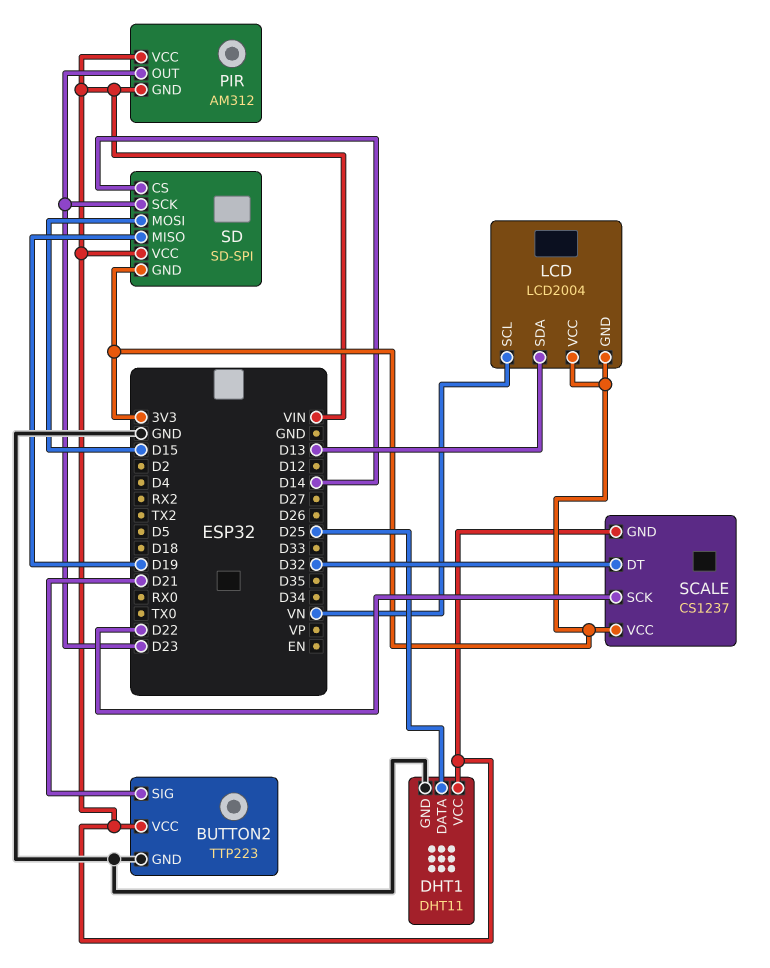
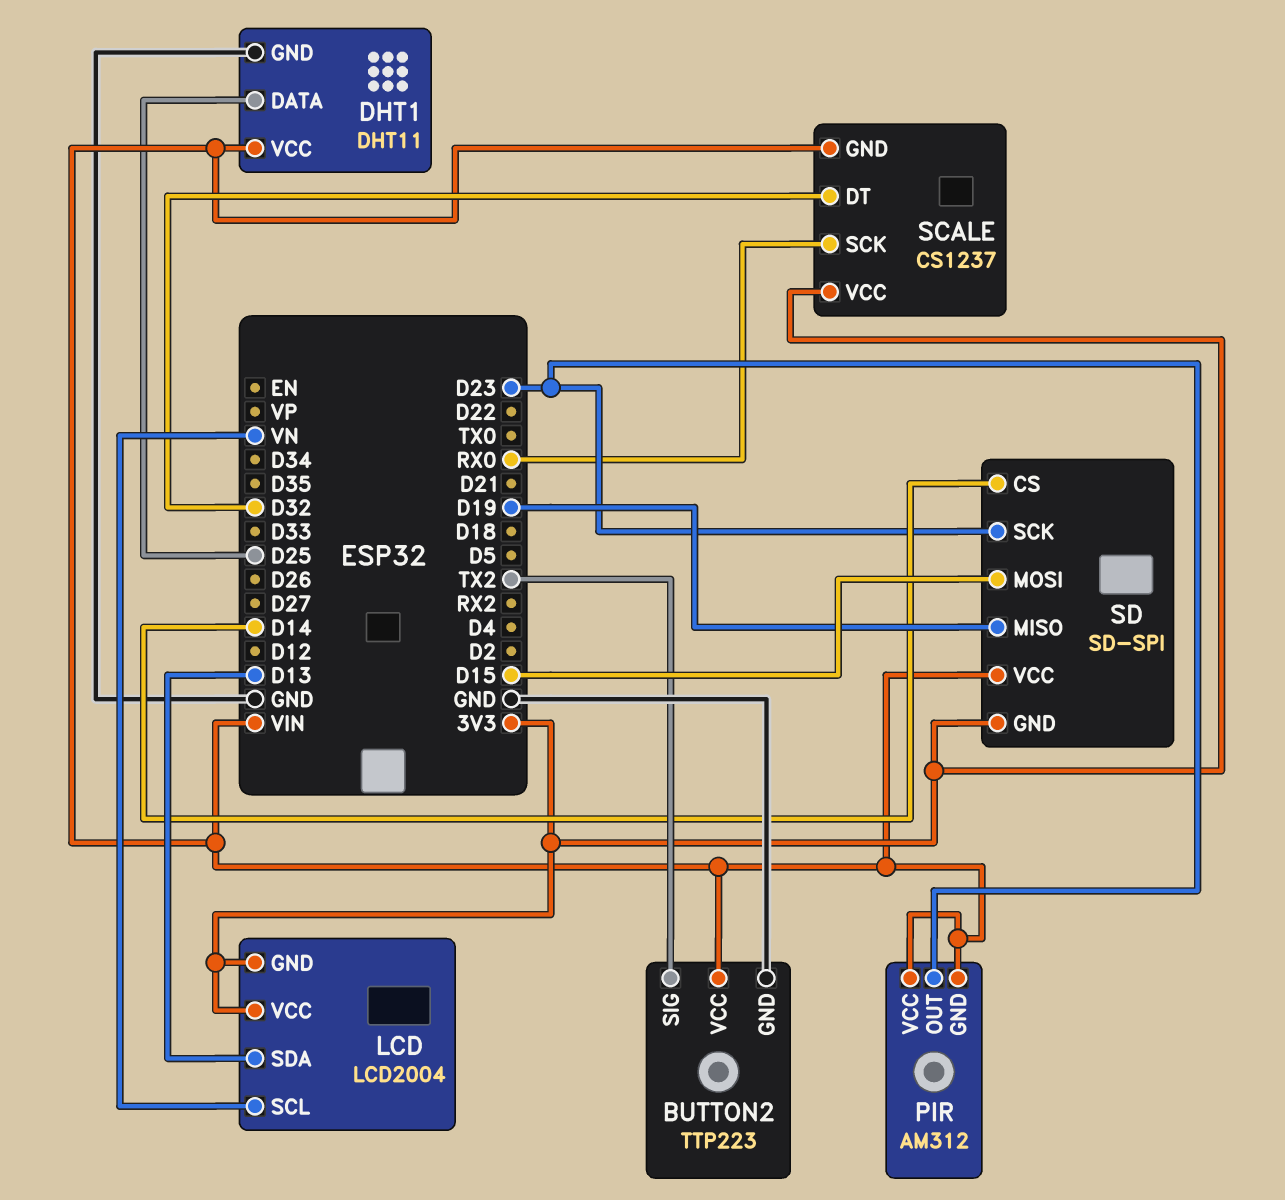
BUTTON2 pin SIG: D21 -> TX2
SCALE pin SCK: D22 -> RX0

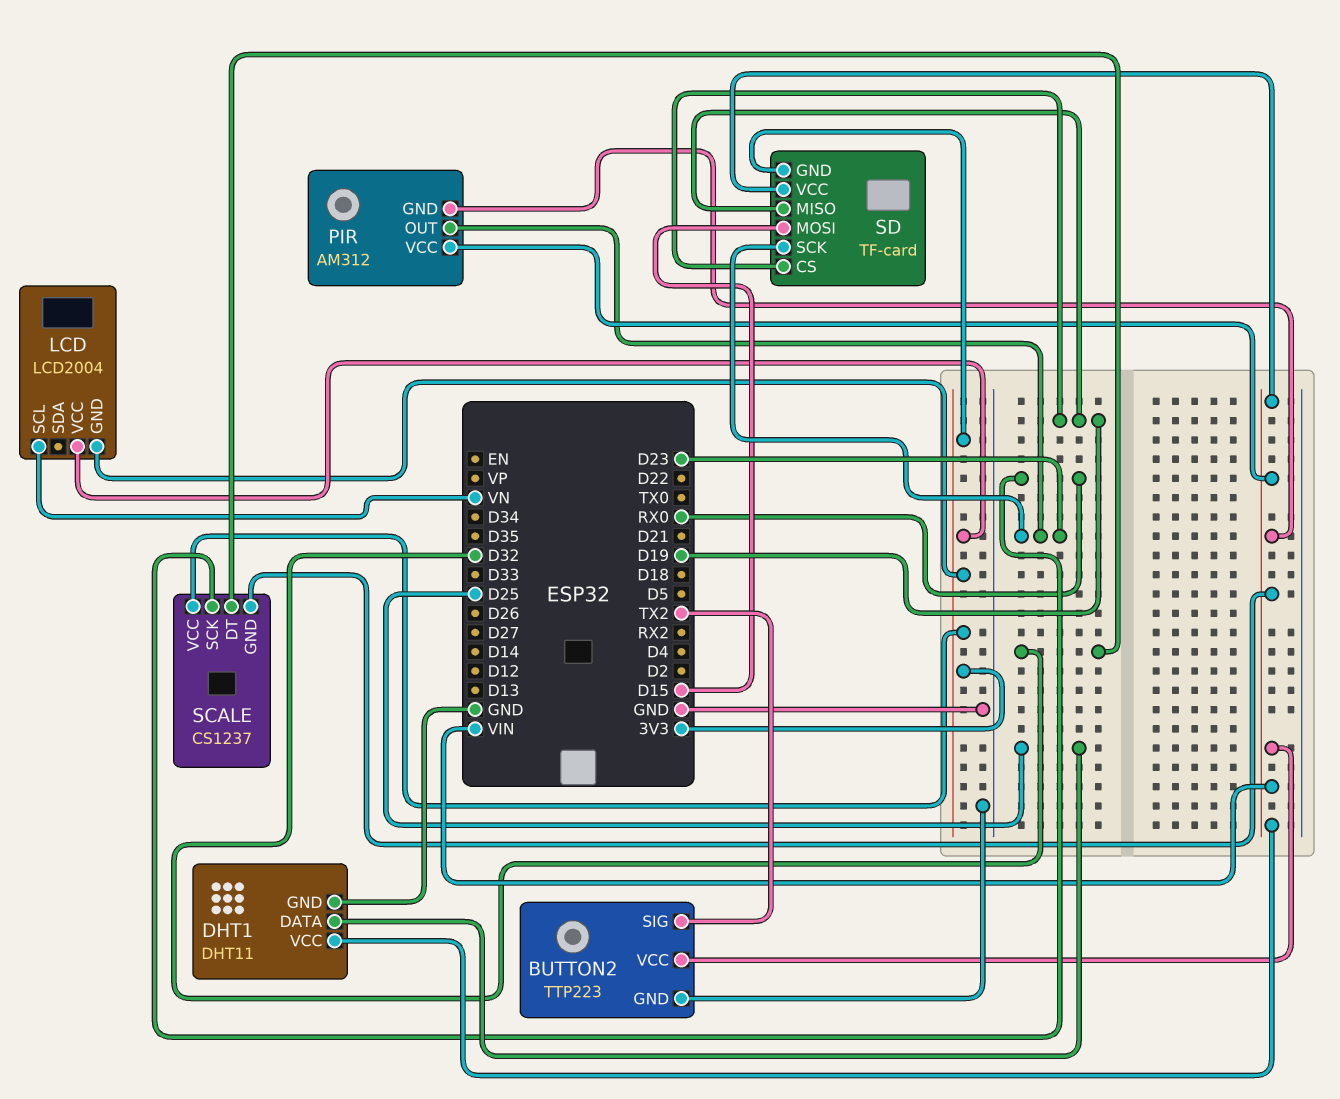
LCD pin SDA: D13 -> none
SD: SD-SPI -> TF-card
SD pin CS: D14 -> D19

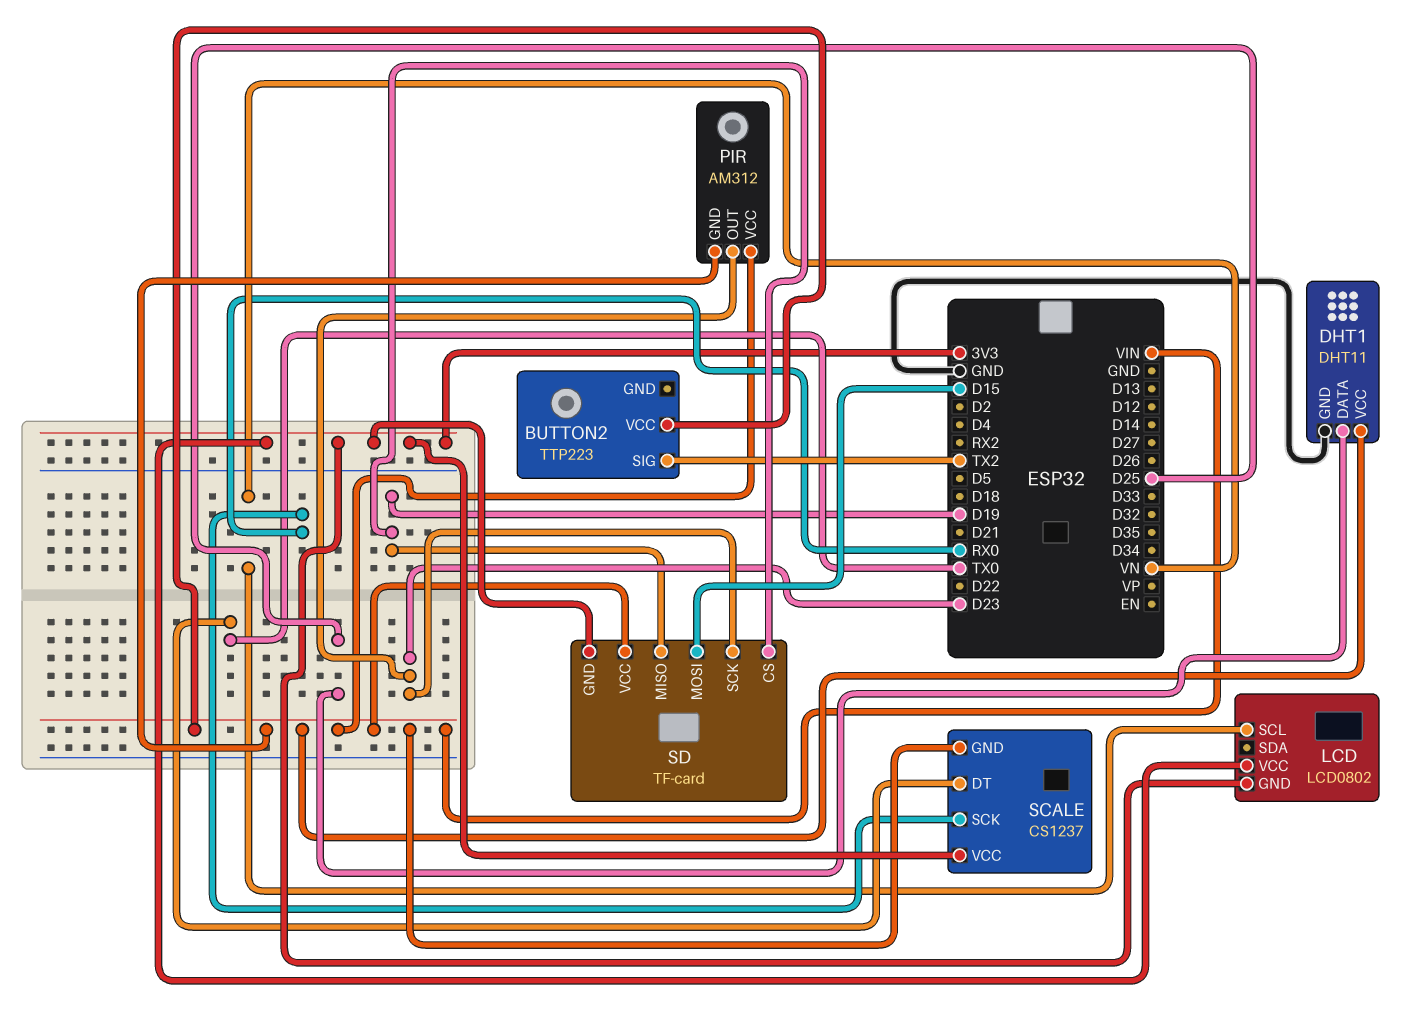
BUTTON2 pin GND: GND -> none
LCD: LCD2004 -> LCD0802
SCALE pin DT: D32 -> TX0

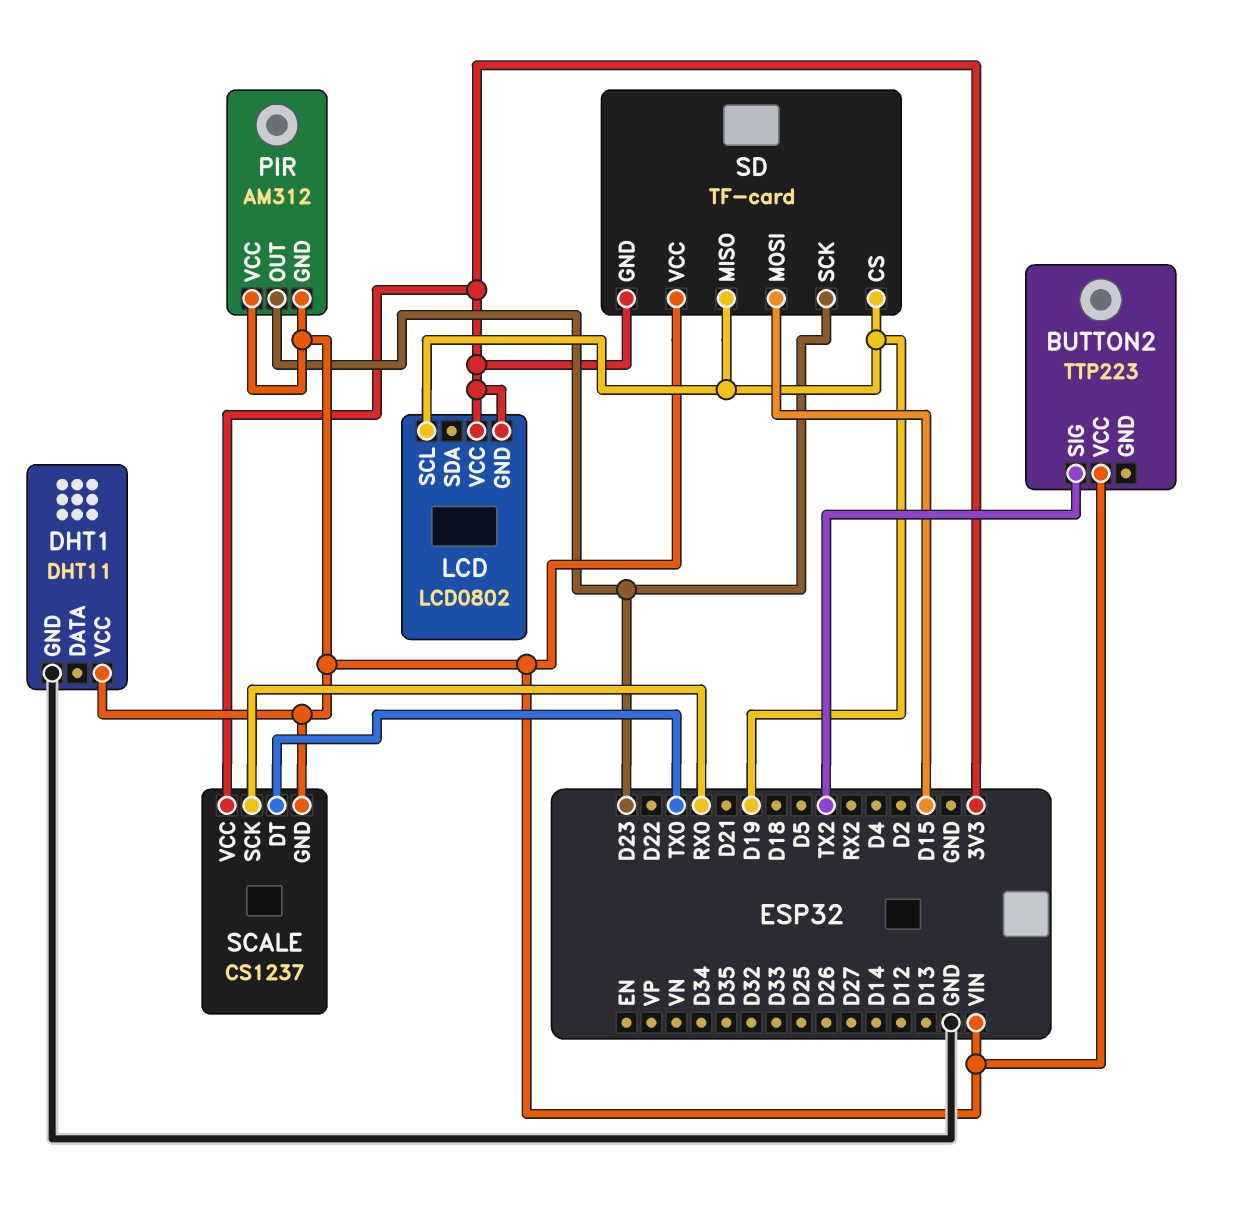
DHT1 pin DATA: D25 -> none
LCD pin SCL: VN -> D19

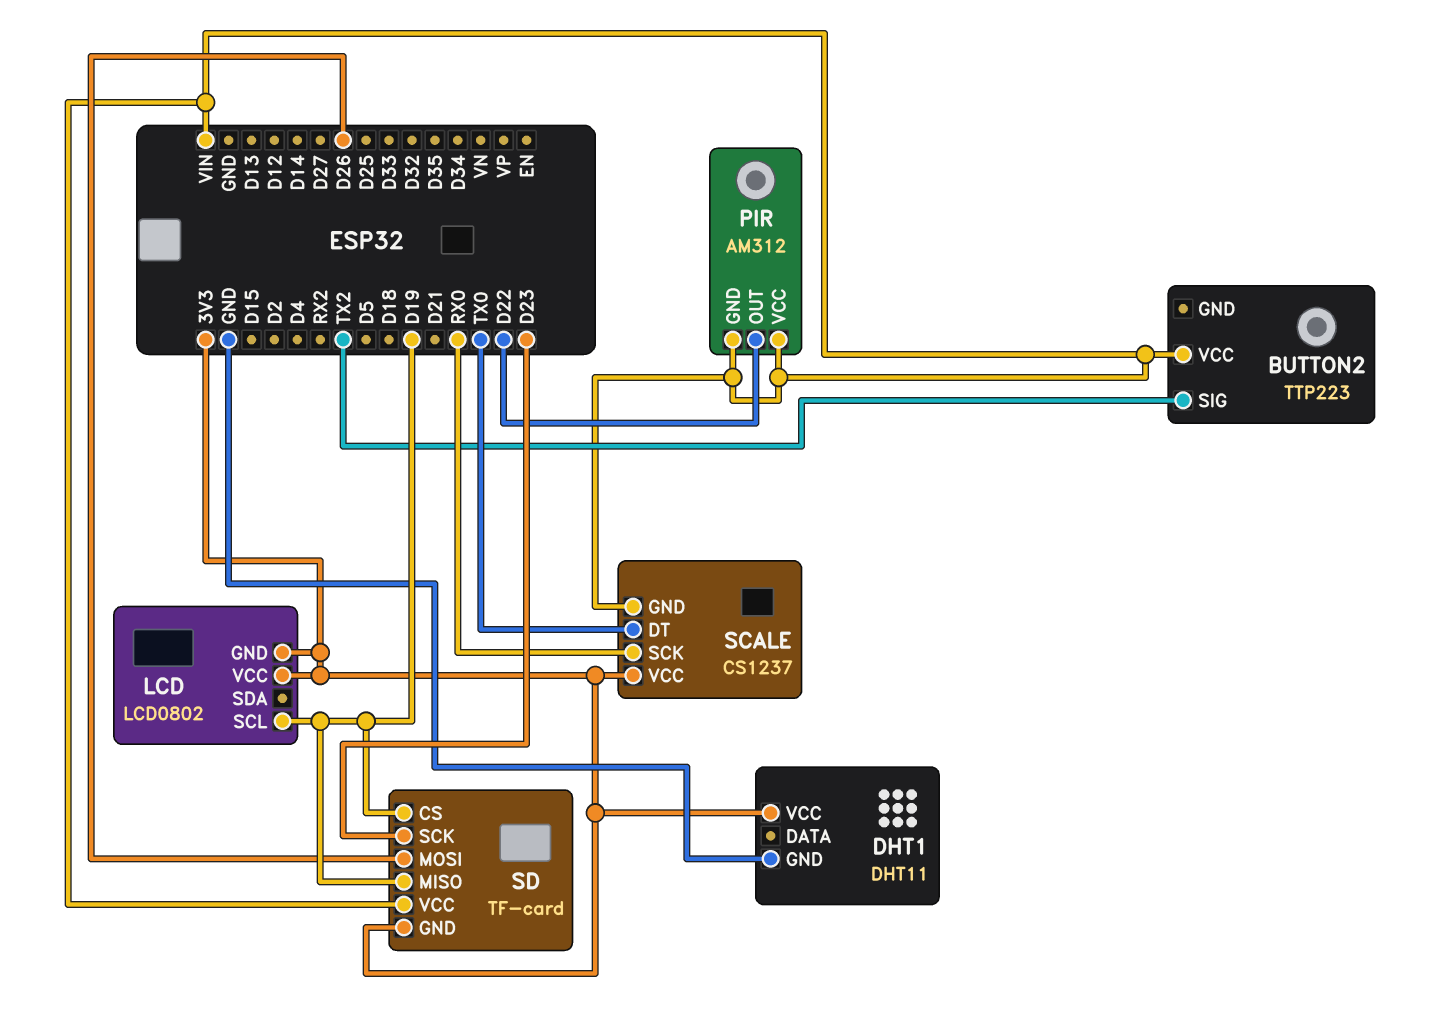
DHT1 pin VCC: VIN -> 3V3
PIR pin OUT: D23 -> D22
SD pin MOSI: D15 -> D26

